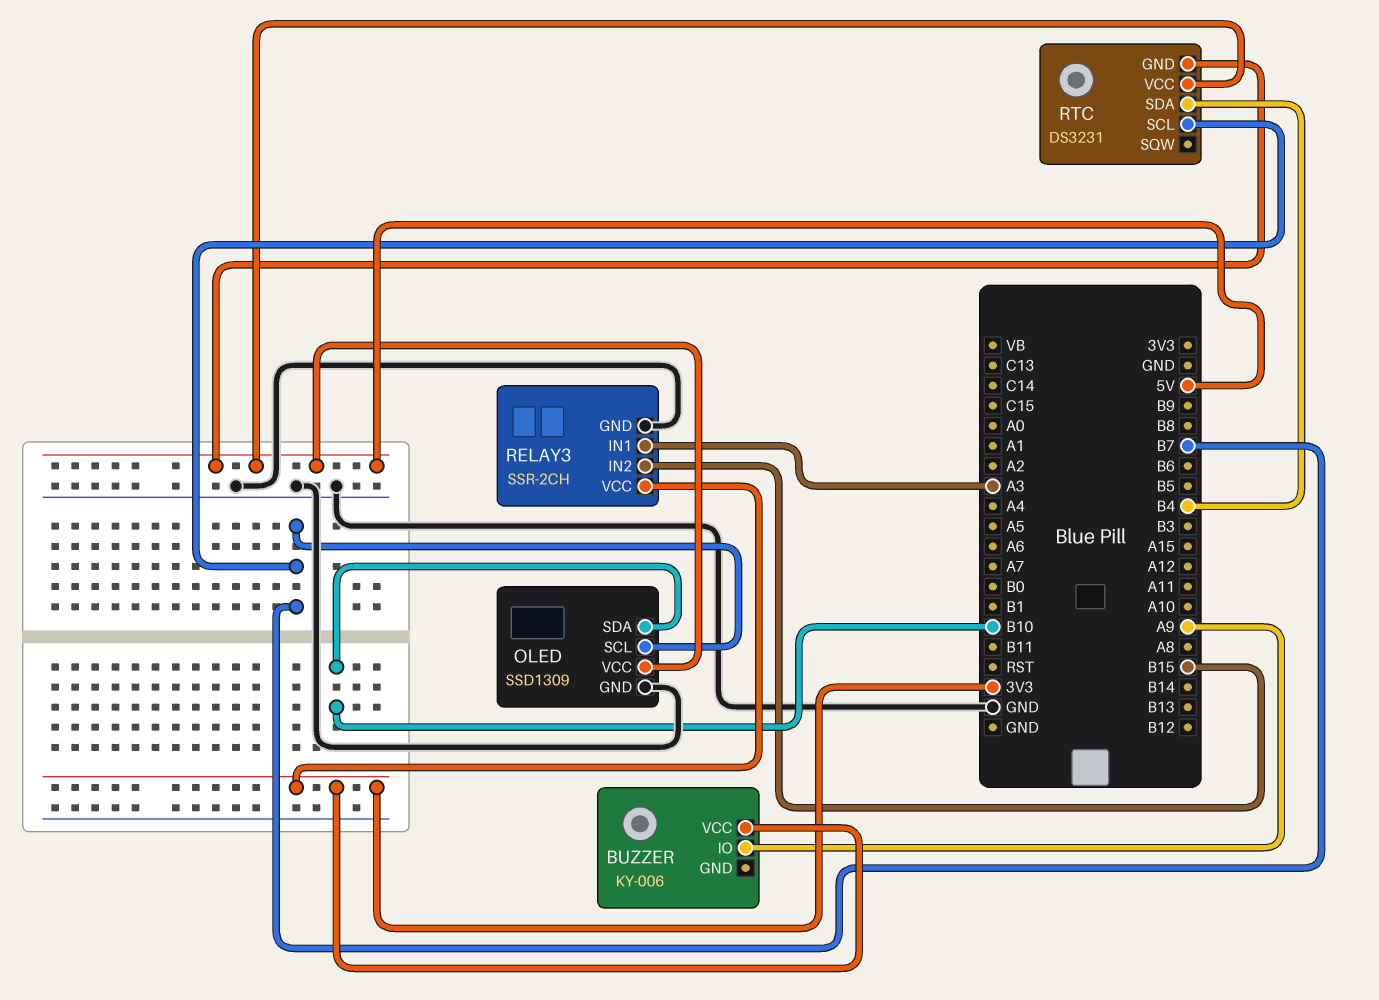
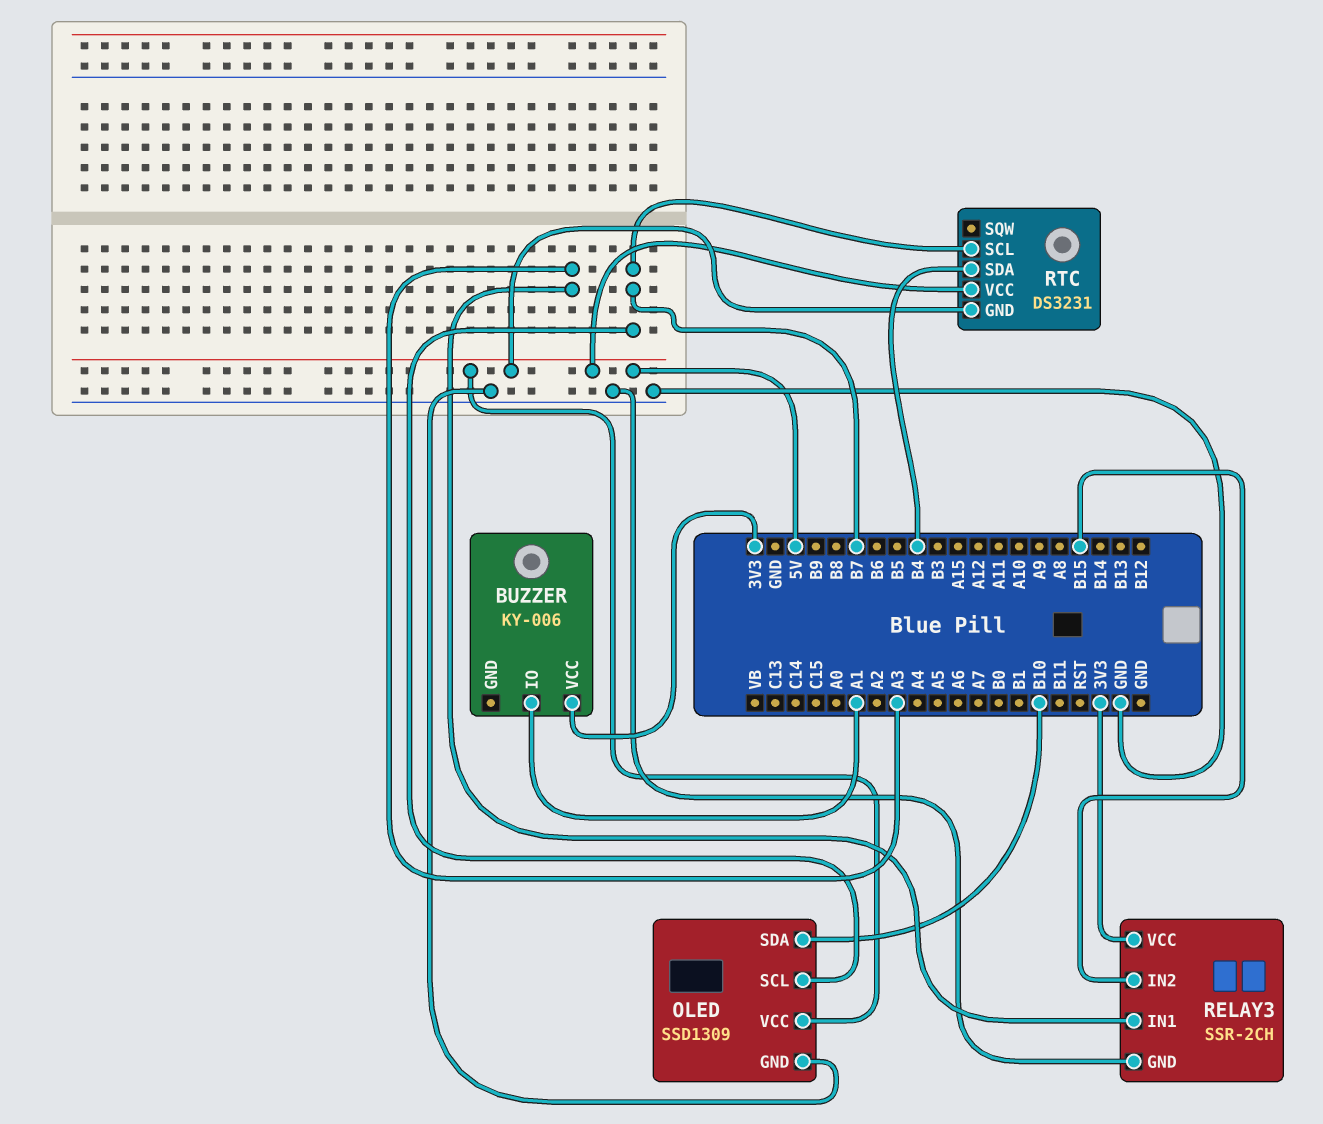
BUZZER pin IO: A9 -> A1

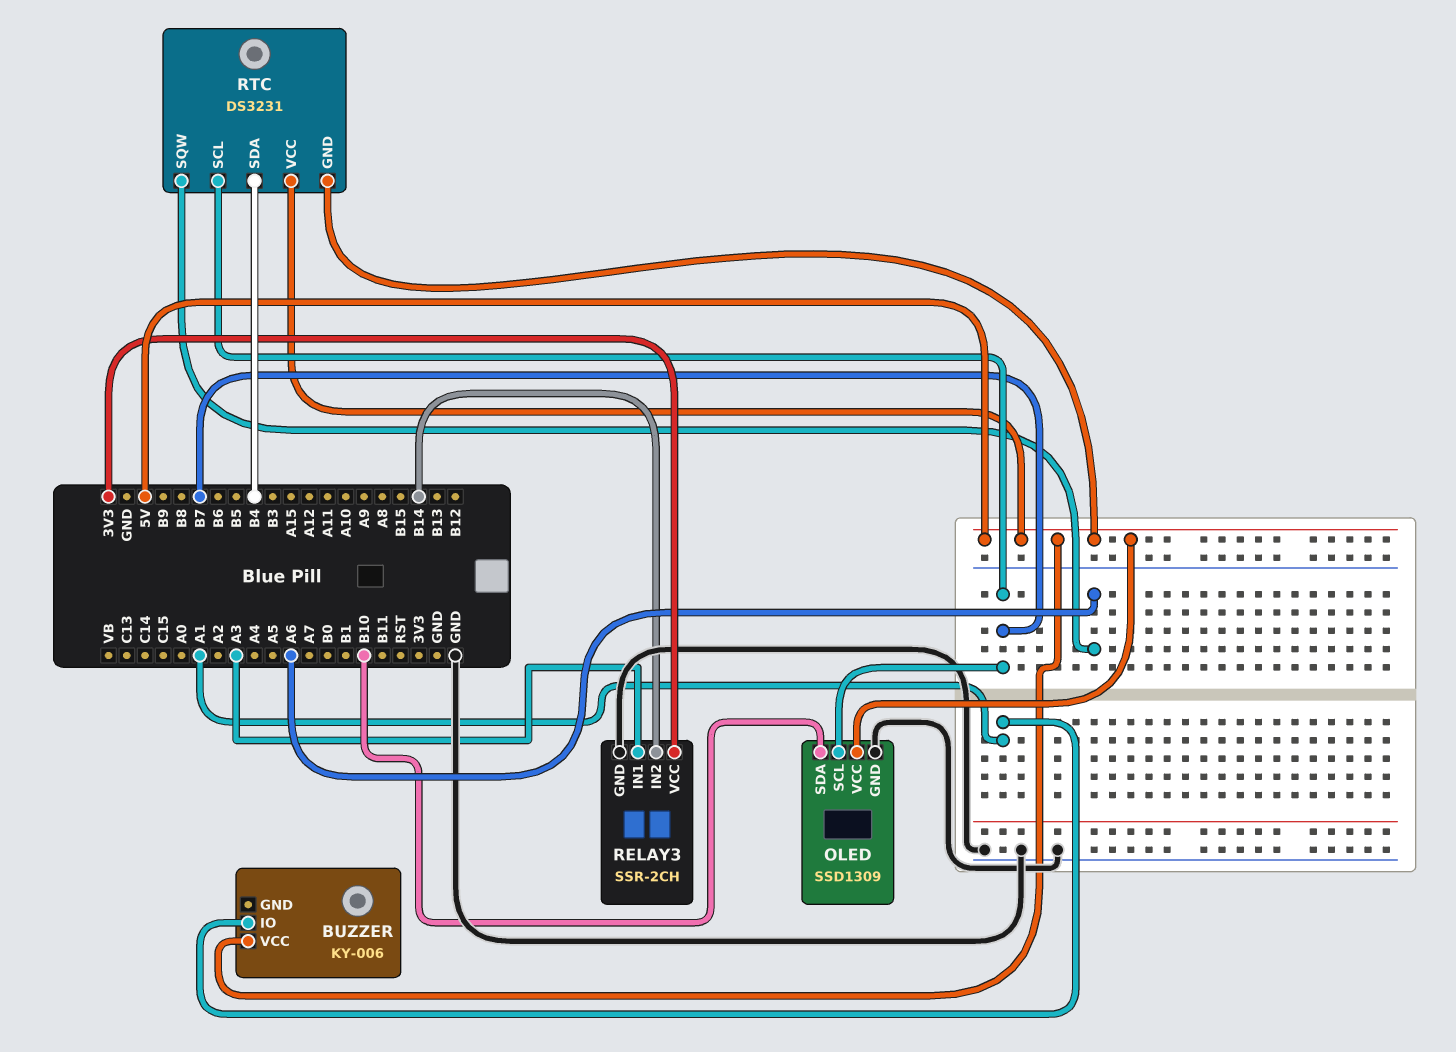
BUZZER pin VCC: 3V3 -> 5V
RELAY3 pin IN2: B15 -> B14
RTC pin SQW: none -> A6

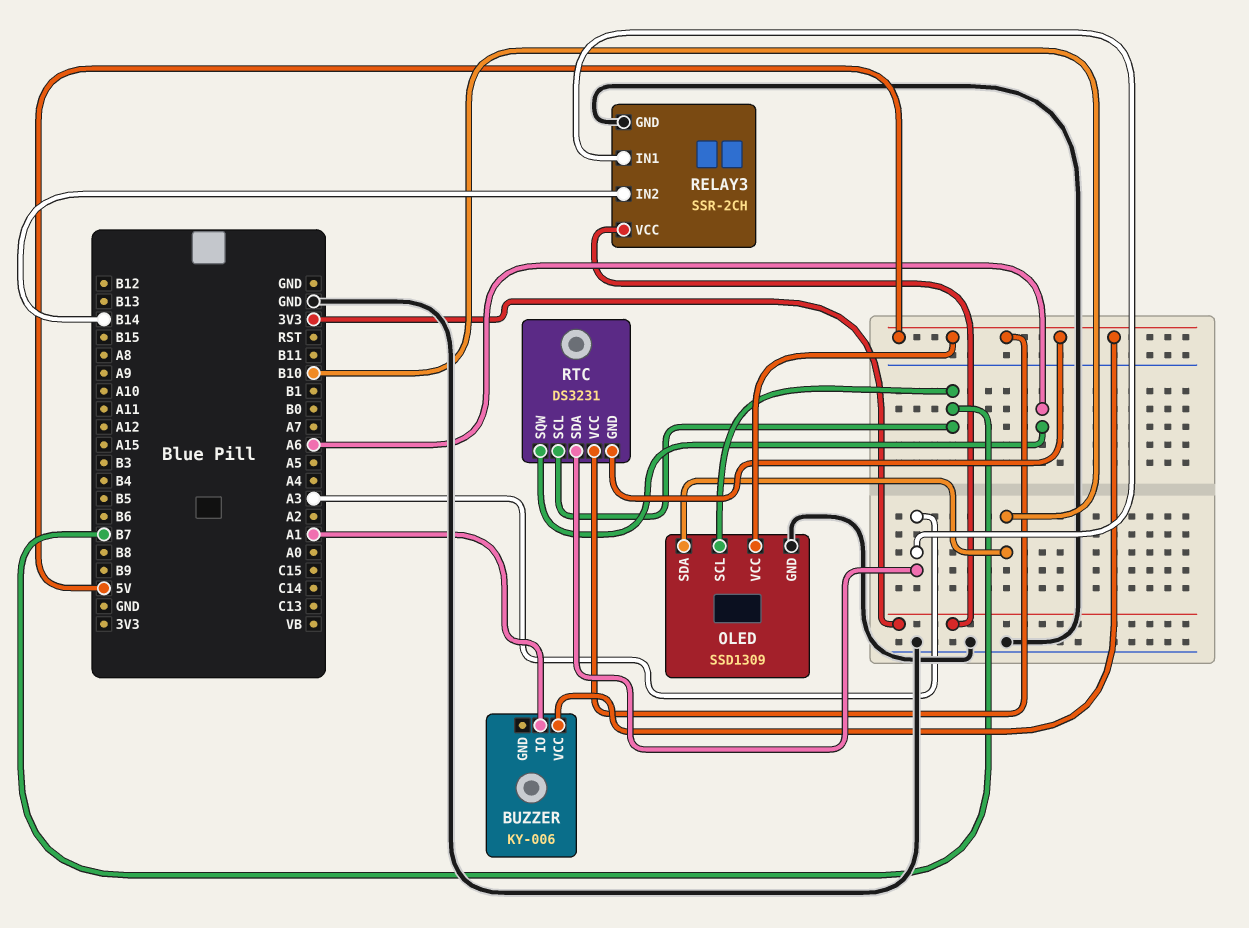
RTC pin SDA: B4 -> A3

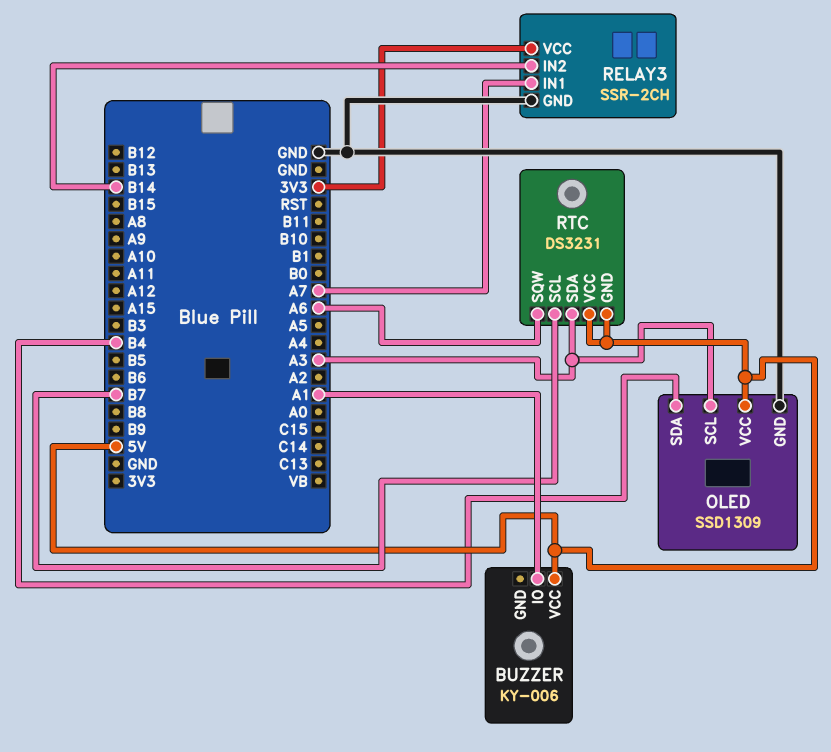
OLED pin SCL: B7 -> A3
OLED pin SDA: B10 -> B4
RELAY3 pin IN1: A3 -> A7

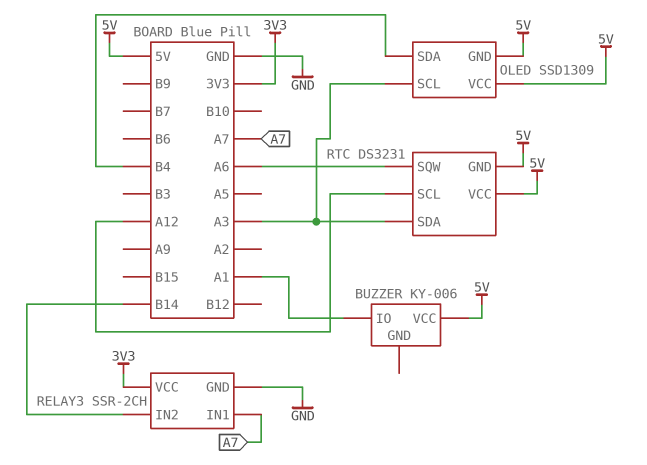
OLED pin GND: GND -> 5V
RTC pin SCL: B7 -> A12

